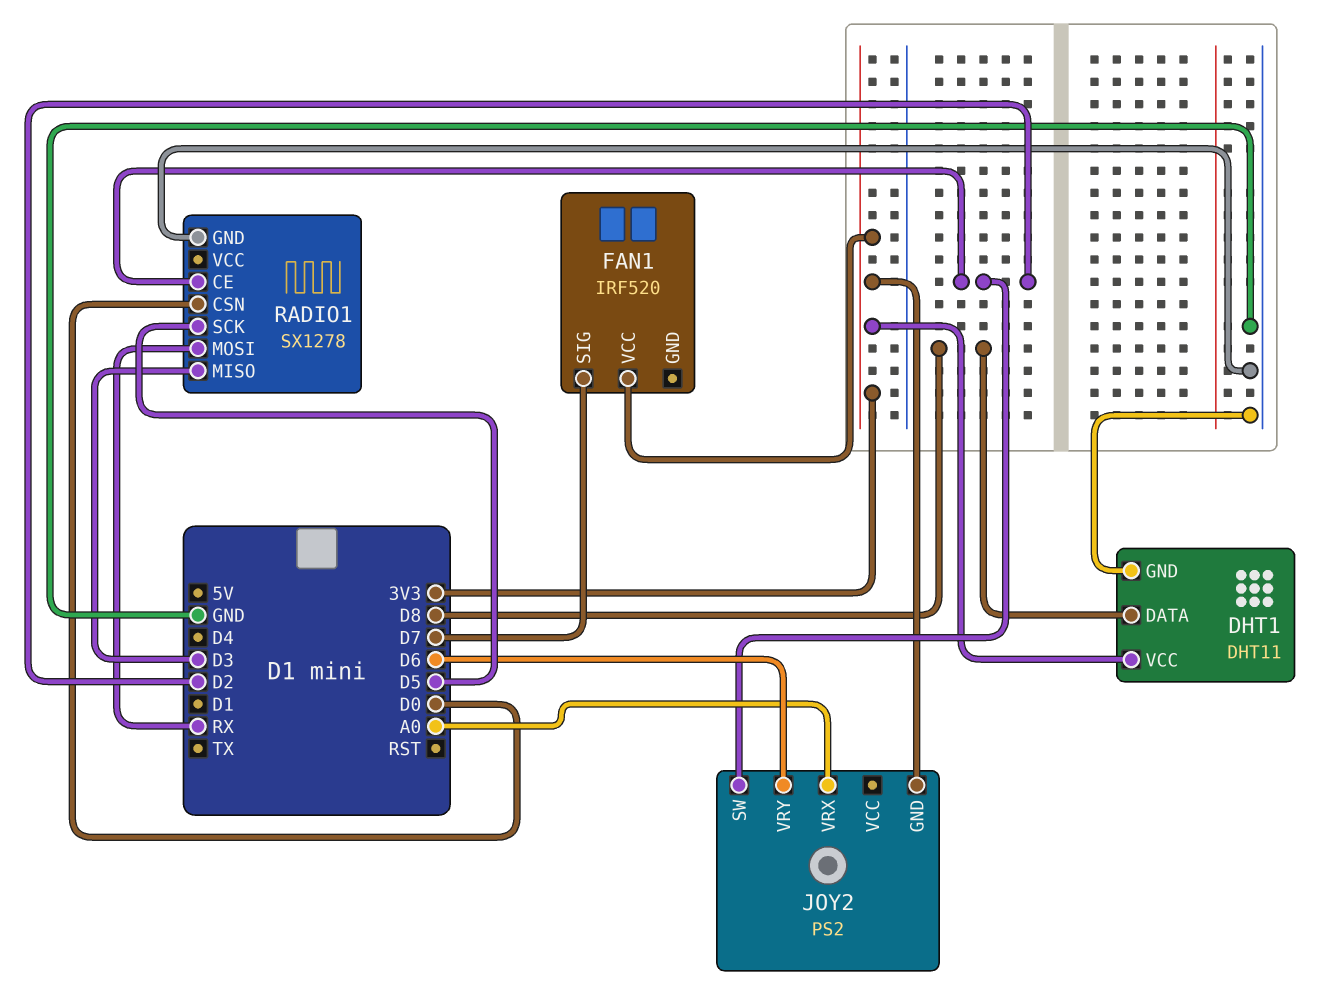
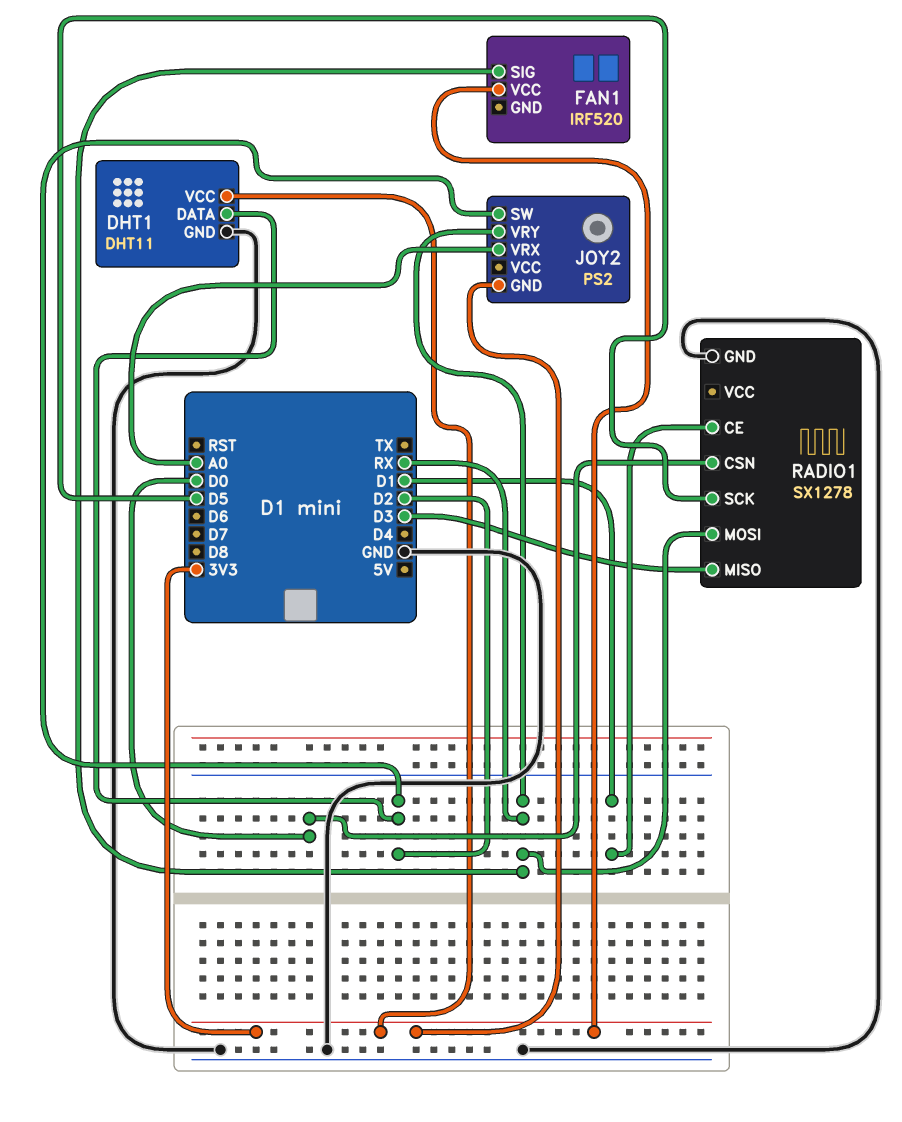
DHT1 pin DATA: D8 -> D2
FAN1 pin SIG: D7 -> RX
JOY2 pin VRY: D6 -> RX
RADIO1 pin CE: D2 -> D1

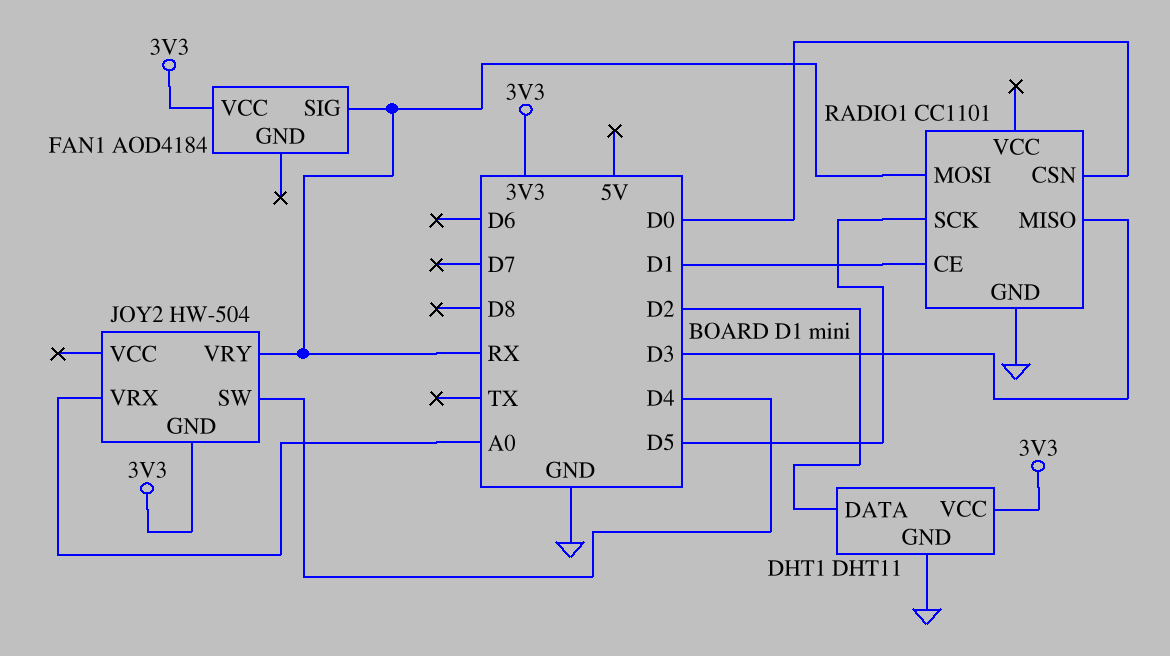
FAN1: IRF520 -> AOD4184
JOY2: PS2 -> HW-504
JOY2 pin SW: D2 -> D4
RADIO1: SX1278 -> CC1101

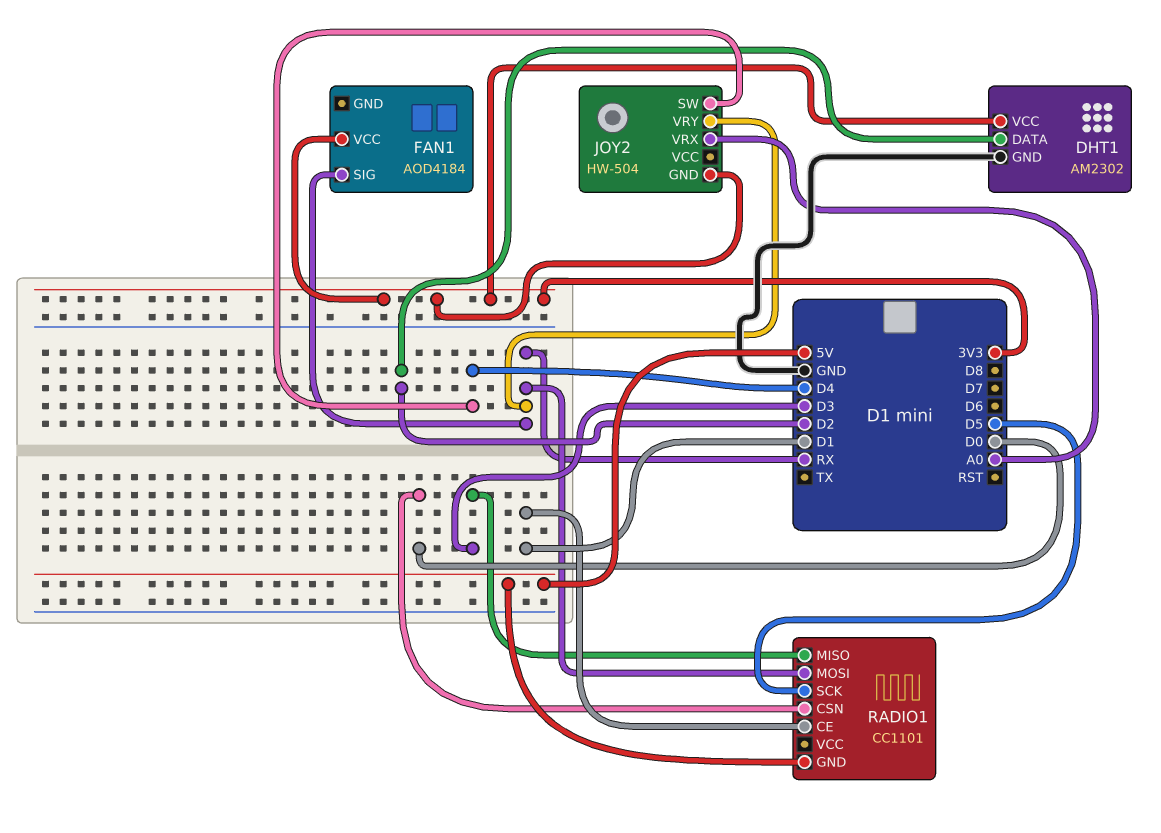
DHT1: DHT11 -> AM2302
RADIO1 pin GND: GND -> 5V

